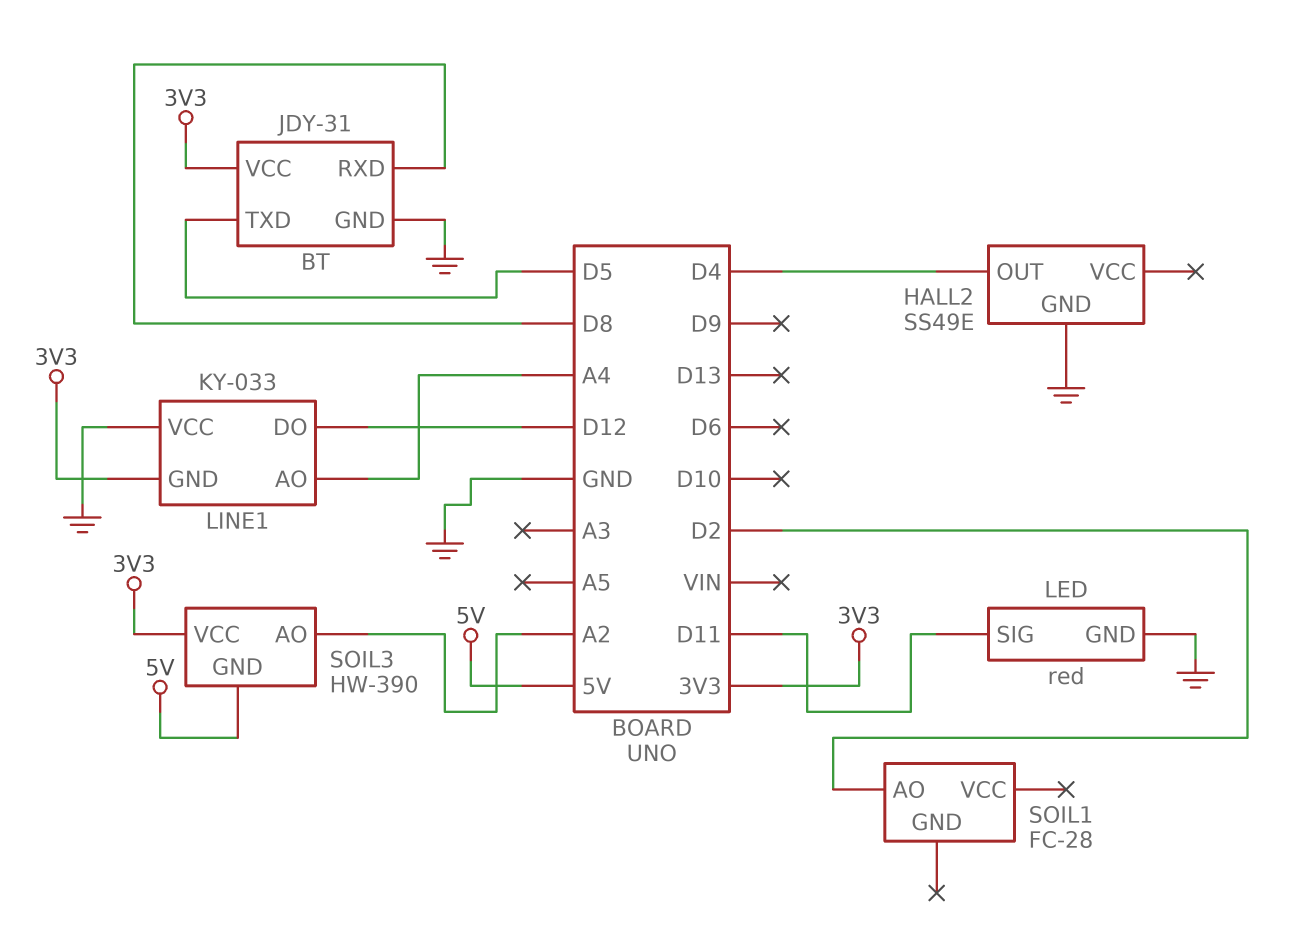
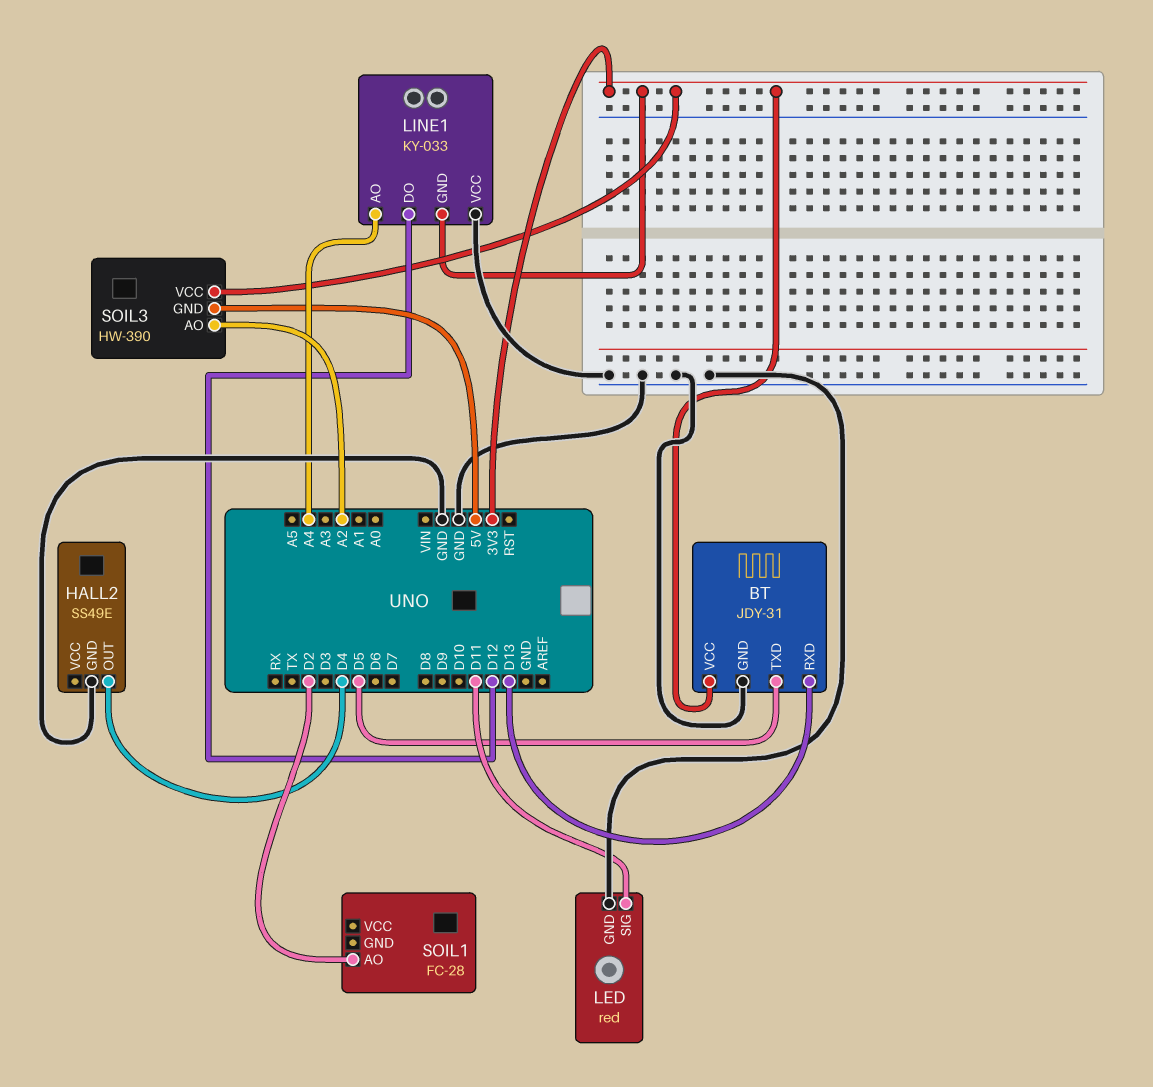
BT pin RXD: D8 -> D13

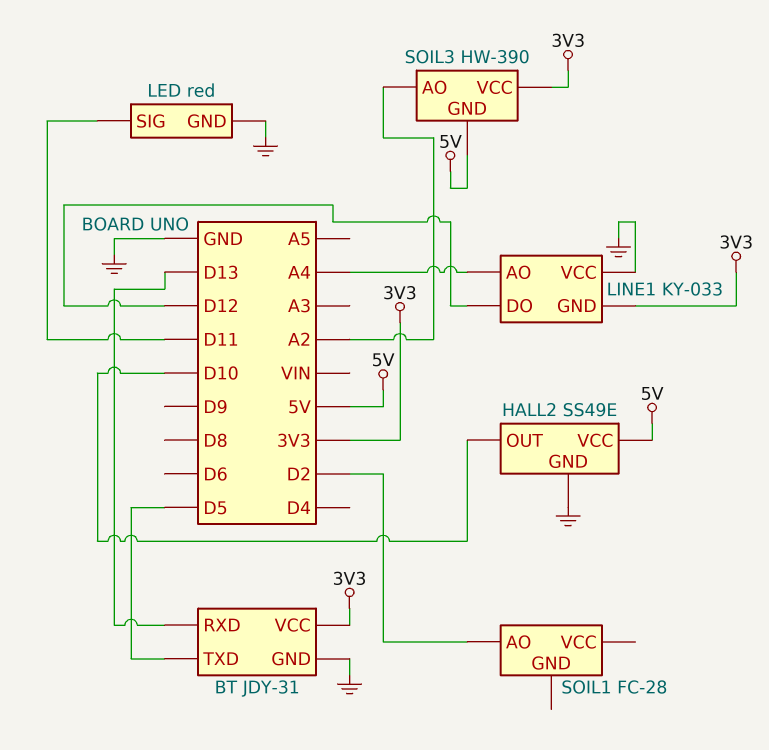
HALL2 pin OUT: D4 -> D10
HALL2 pin VCC: none -> 5V

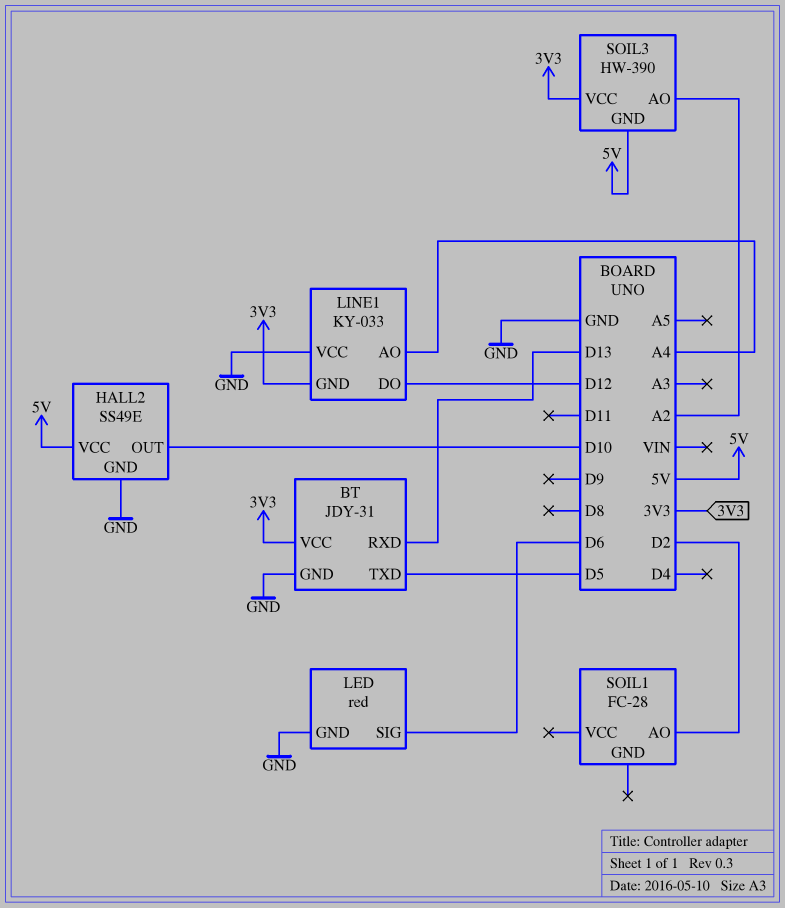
LED pin SIG: D11 -> D6

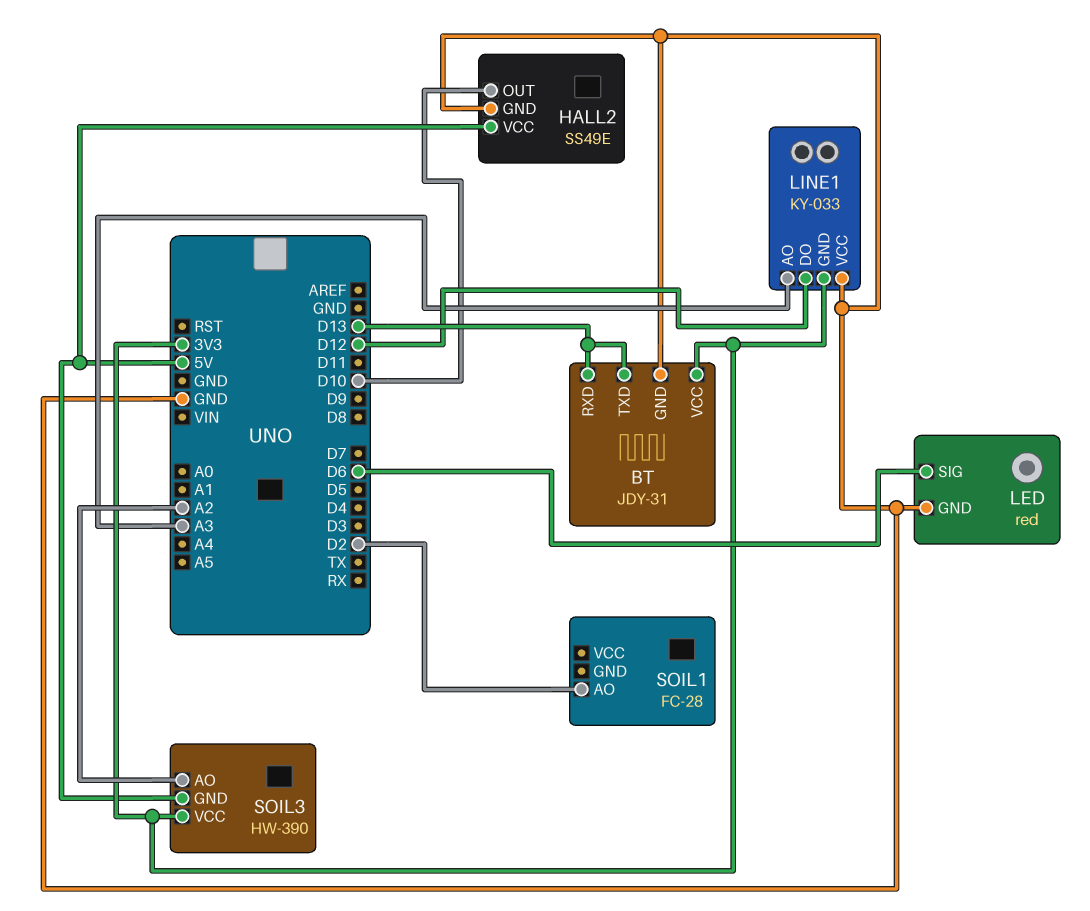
BT pin TXD: D5 -> D13
LINE1 pin AO: A4 -> A3

